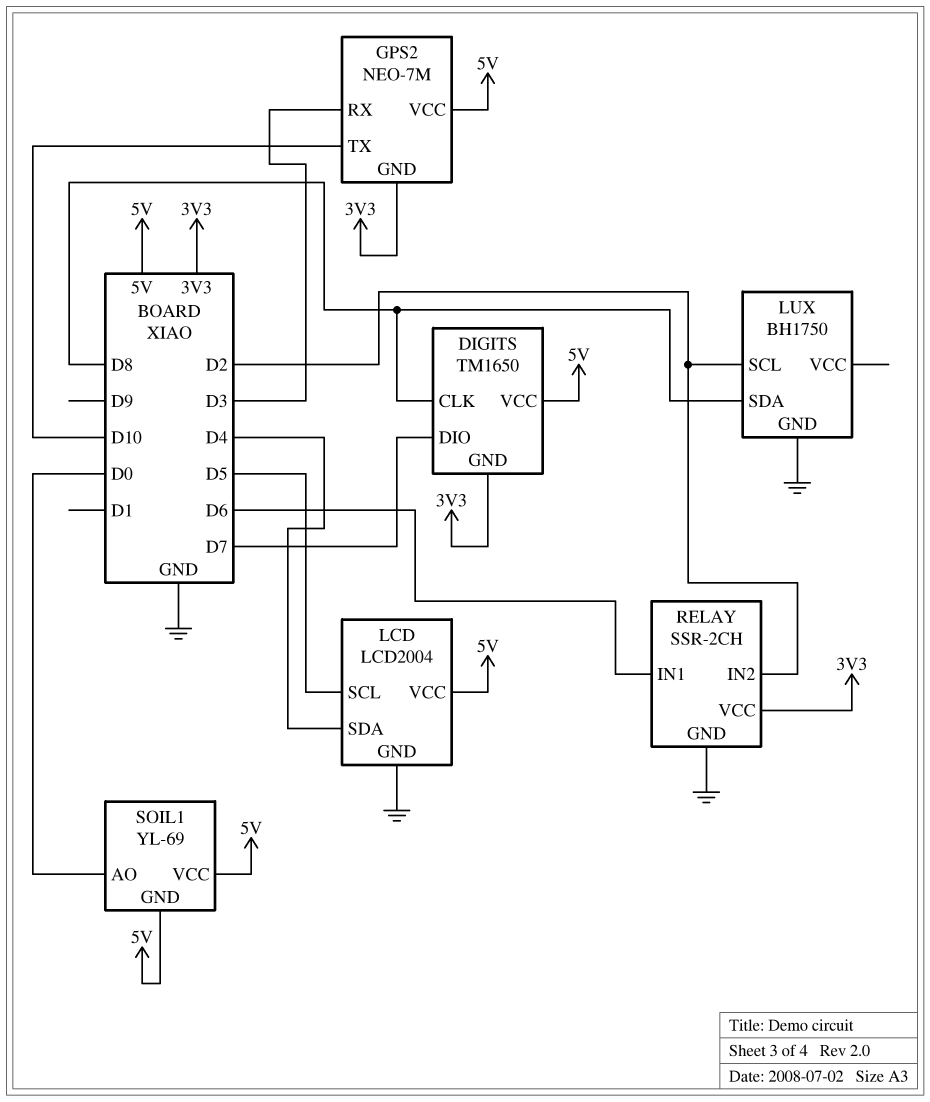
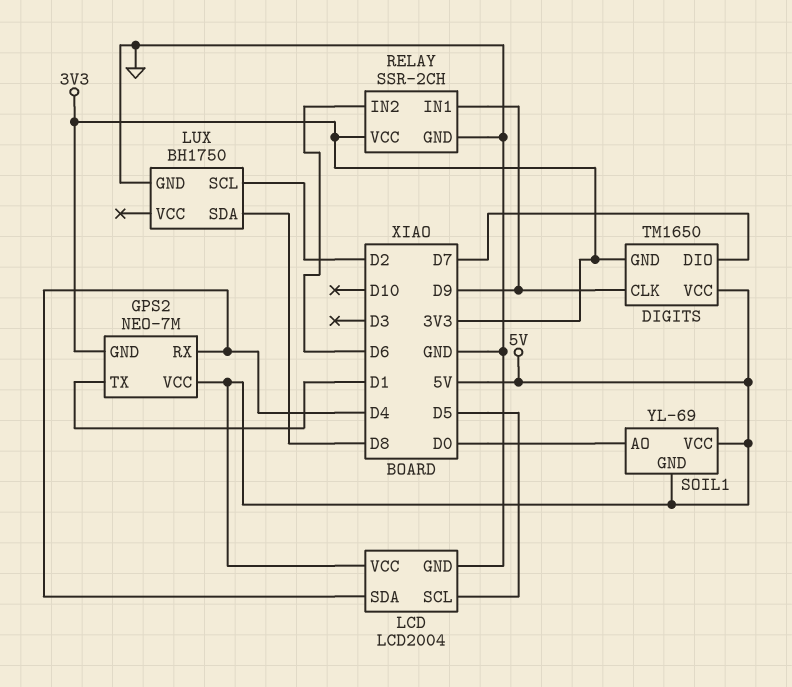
DIGITS pin CLK: D8 -> D9
GPS2 pin RX: D3 -> D4
GPS2 pin TX: D10 -> D1
RELAY pin IN1: D6 -> D9
RELAY pin IN2: D2 -> D6

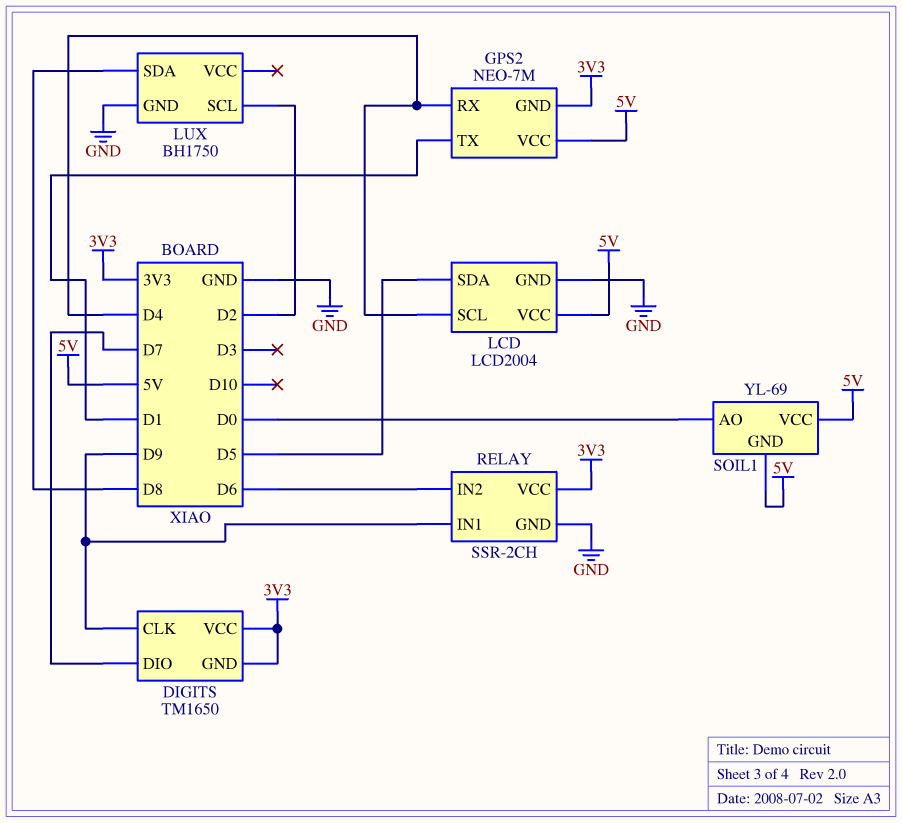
DIGITS pin VCC: 5V -> 3V3
LCD pin SCL: D5 -> D4
LCD pin SDA: D4 -> D5

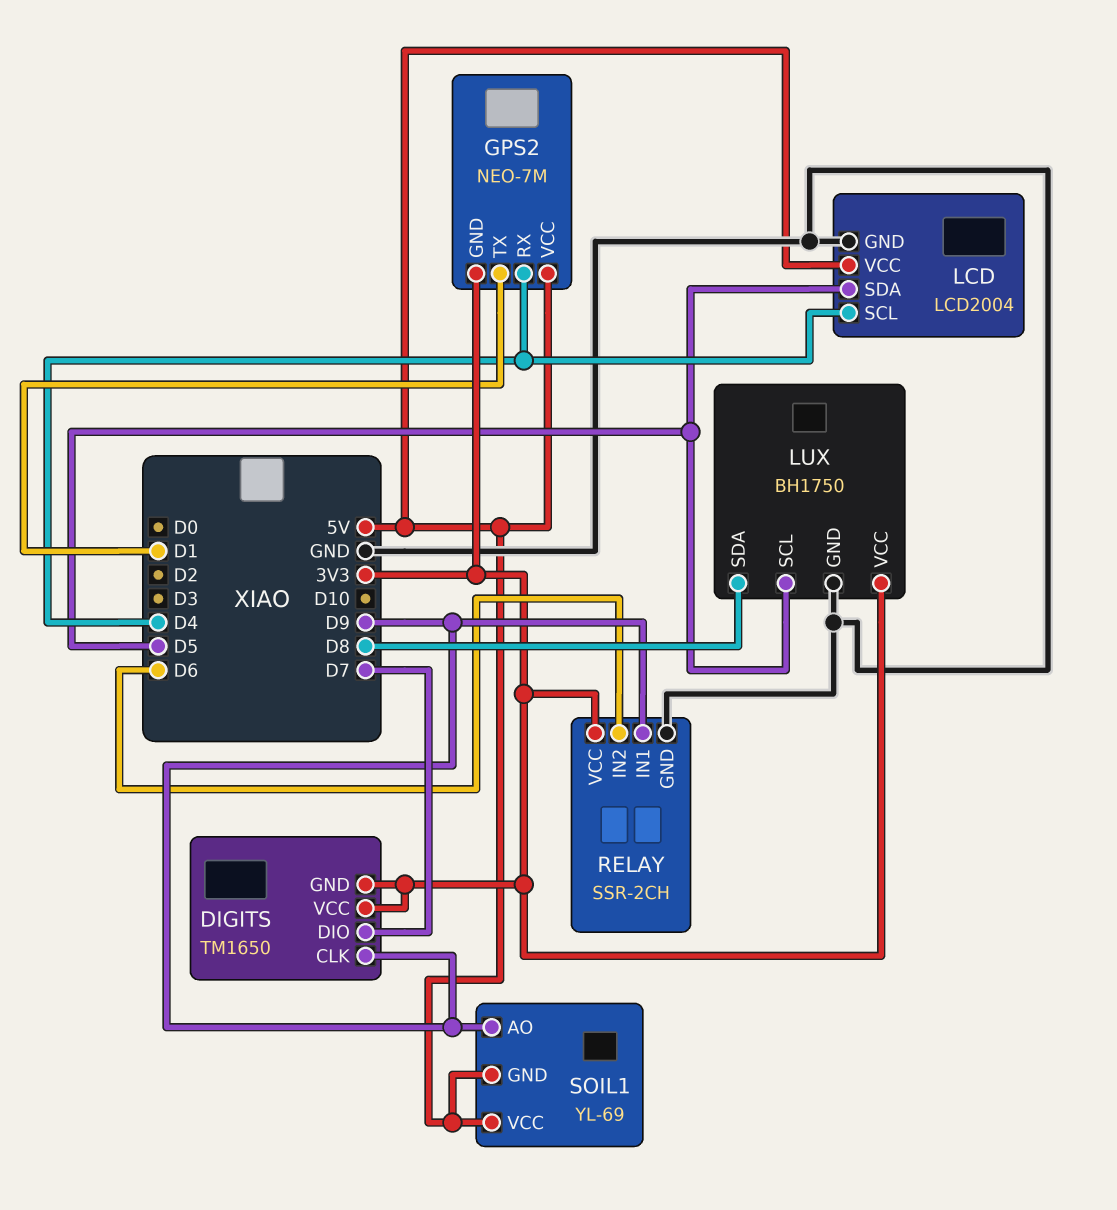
LUX pin SCL: D2 -> D5
LUX pin VCC: none -> 3V3
SOIL1 pin AO: D0 -> D9

